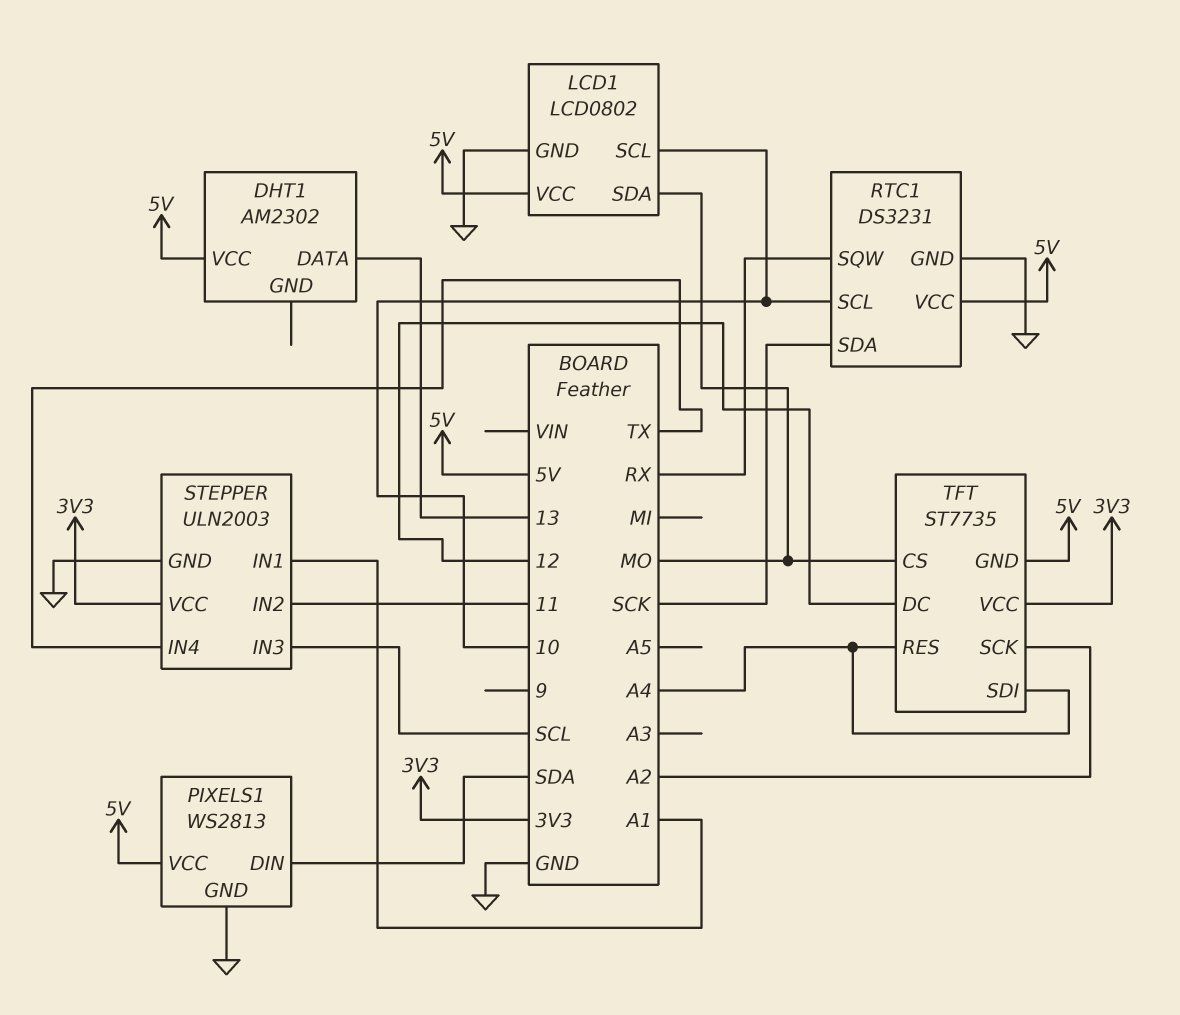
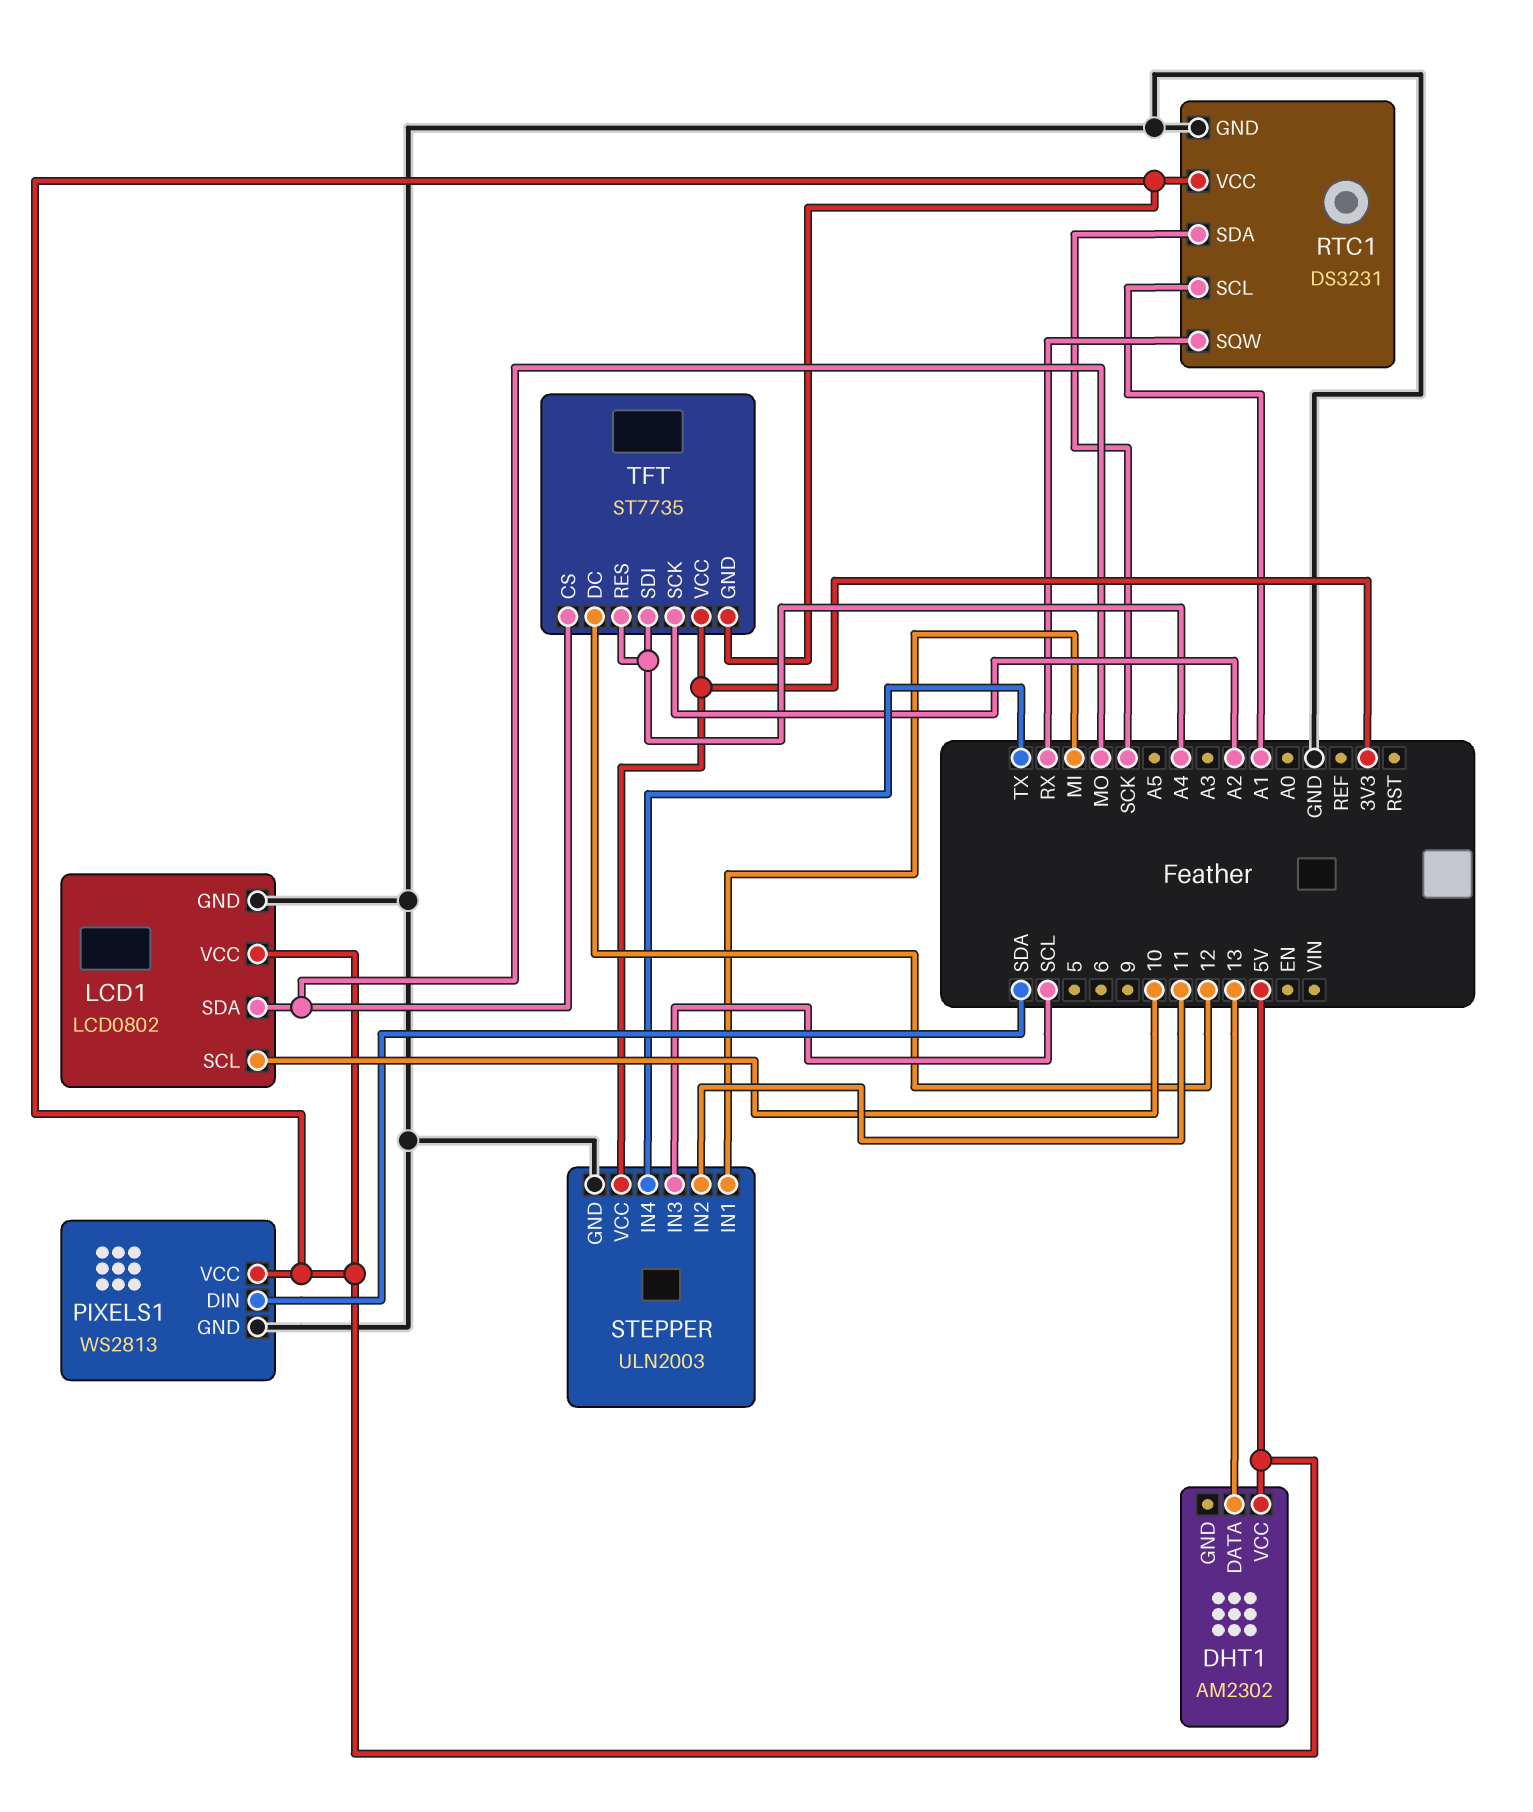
RTC1 pin SCL: 10 -> A1
STEPPER pin IN1: A1 -> MI

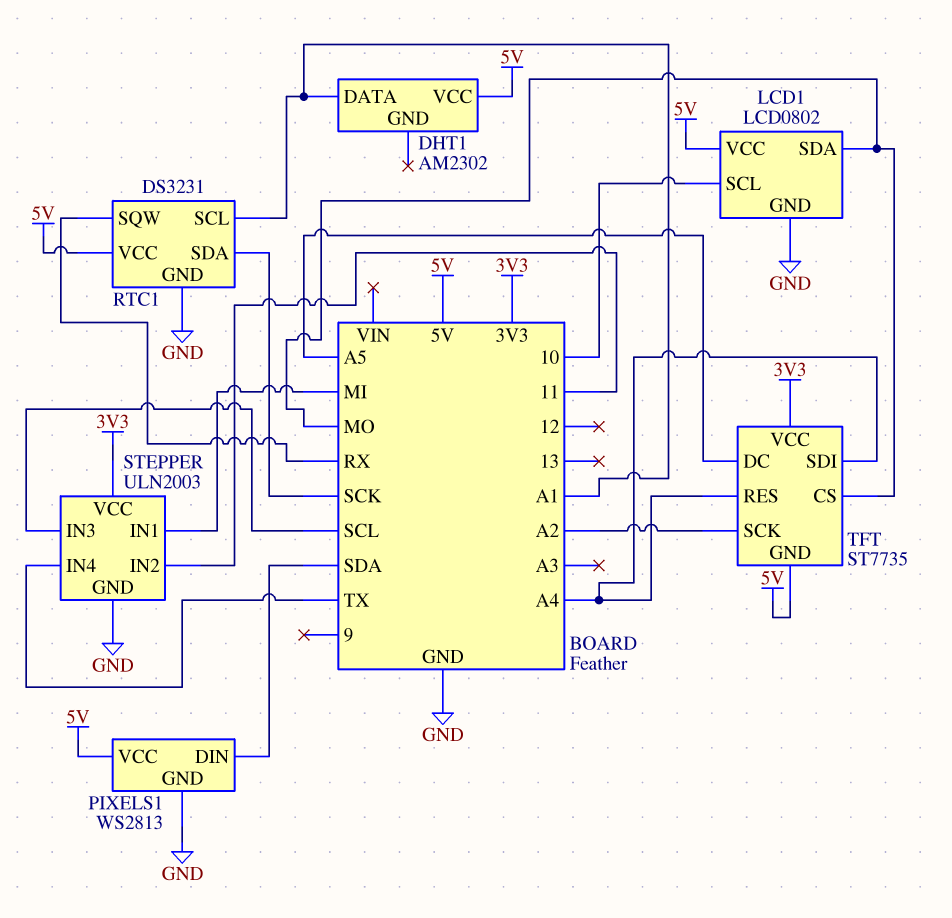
DHT1 pin DATA: 13 -> A1
TFT pin DC: 12 -> A5

